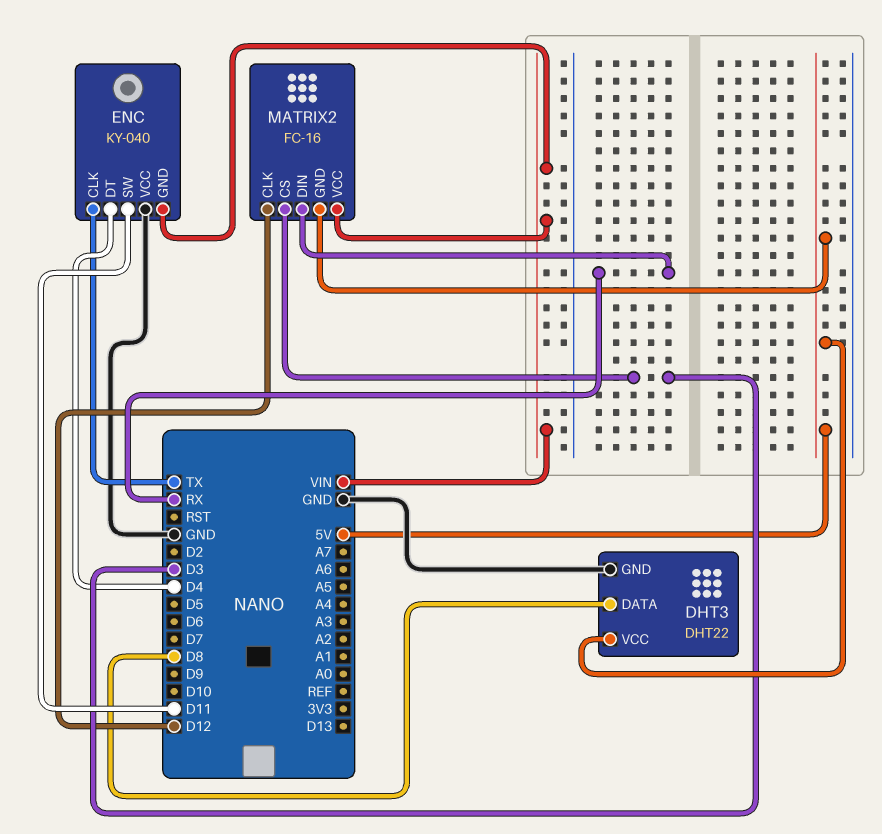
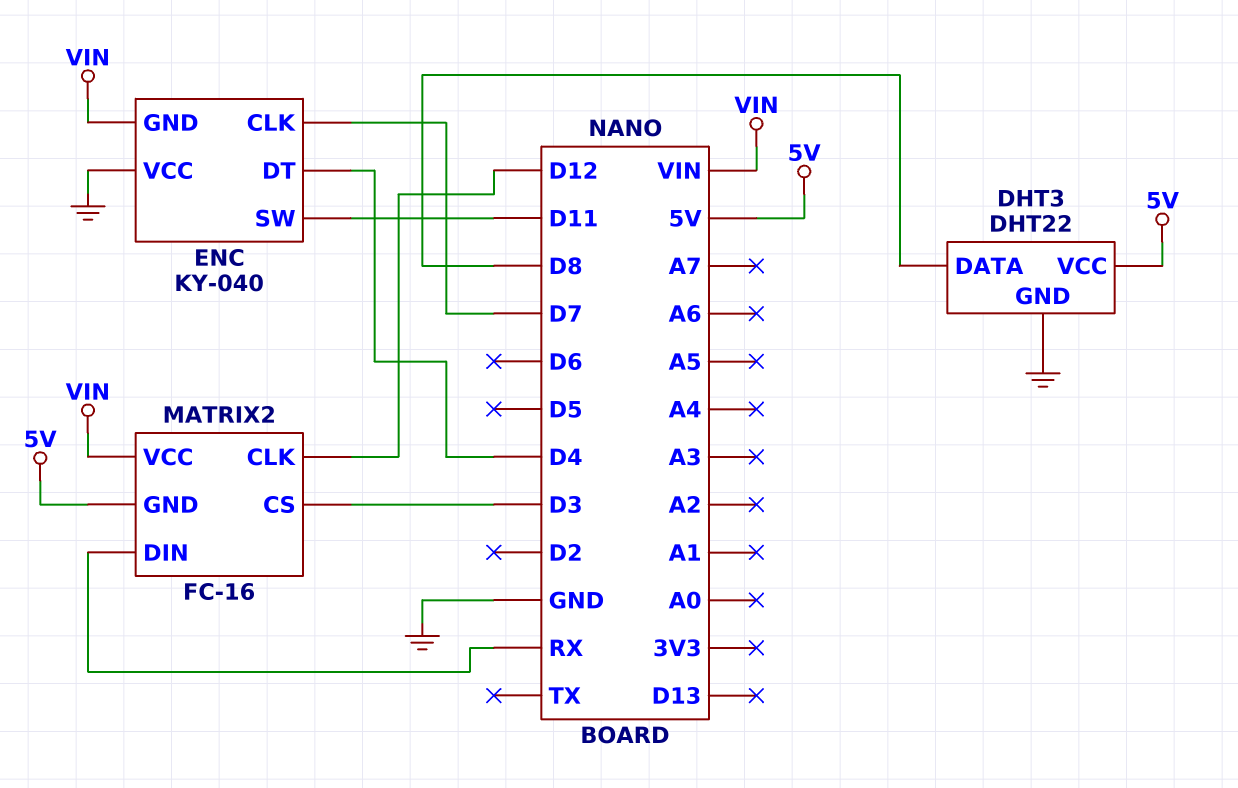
ENC pin CLK: TX -> D7

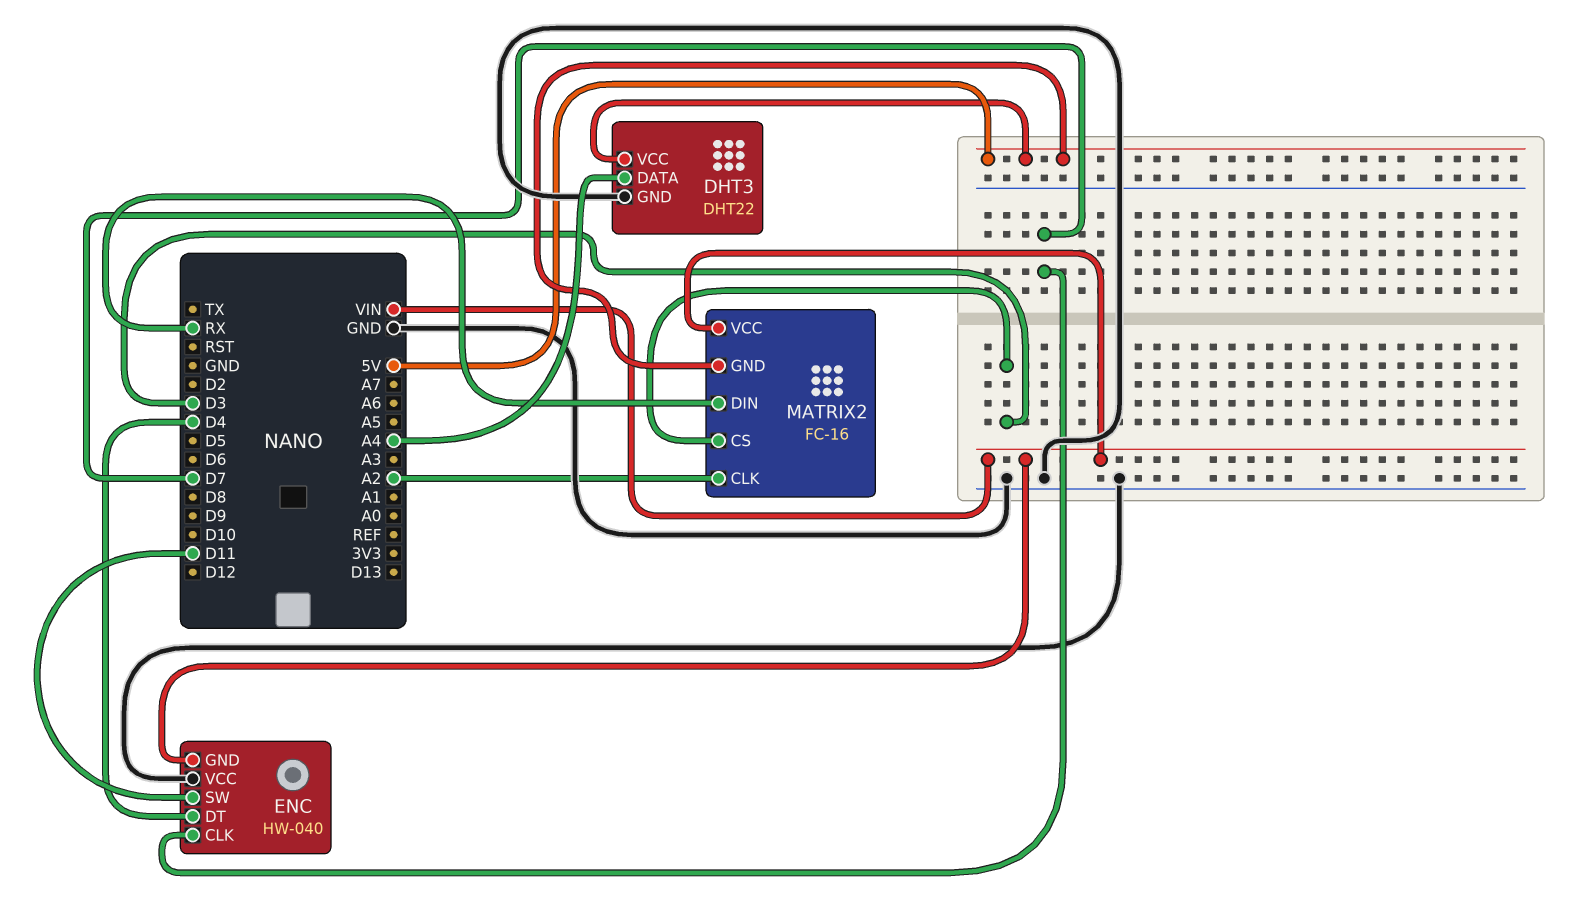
DHT3 pin DATA: D8 -> A4
ENC: KY-040 -> HW-040
MATRIX2 pin CLK: D12 -> A2

